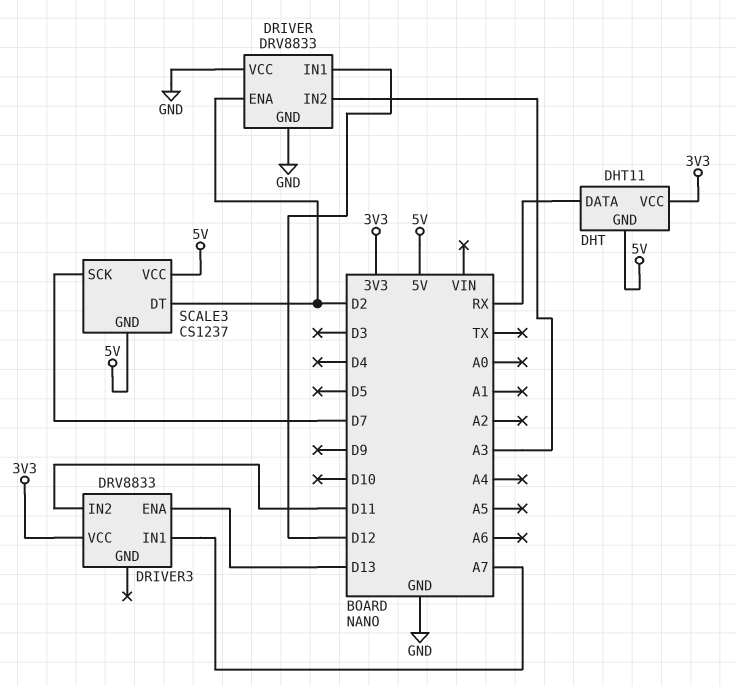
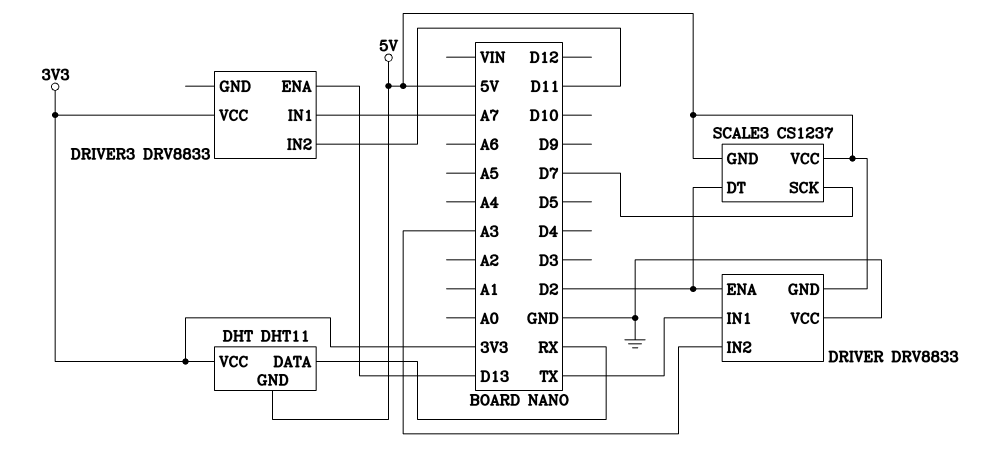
DRIVER pin GND: GND -> 5V
DRIVER pin IN1: D12 -> TX

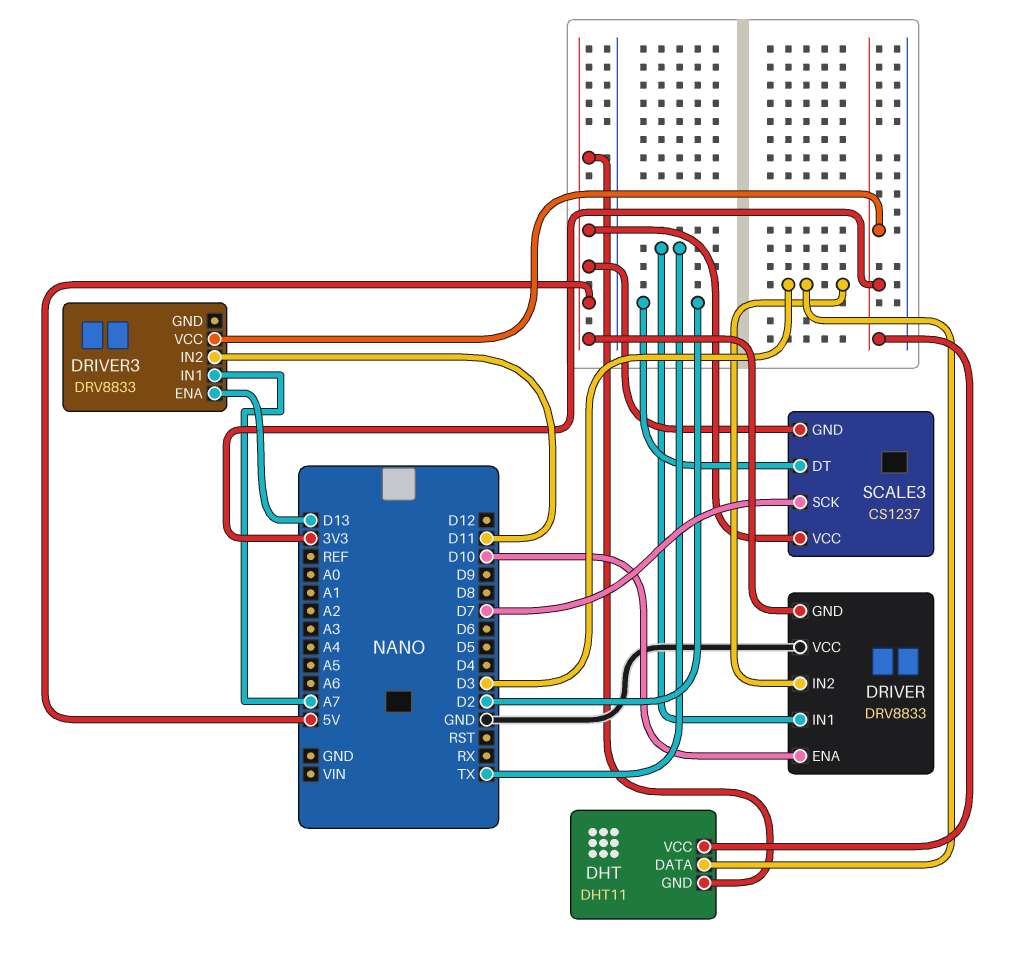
DHT pin DATA: RX -> D3
DRIVER pin ENA: D2 -> D10
DRIVER pin IN2: A3 -> D3

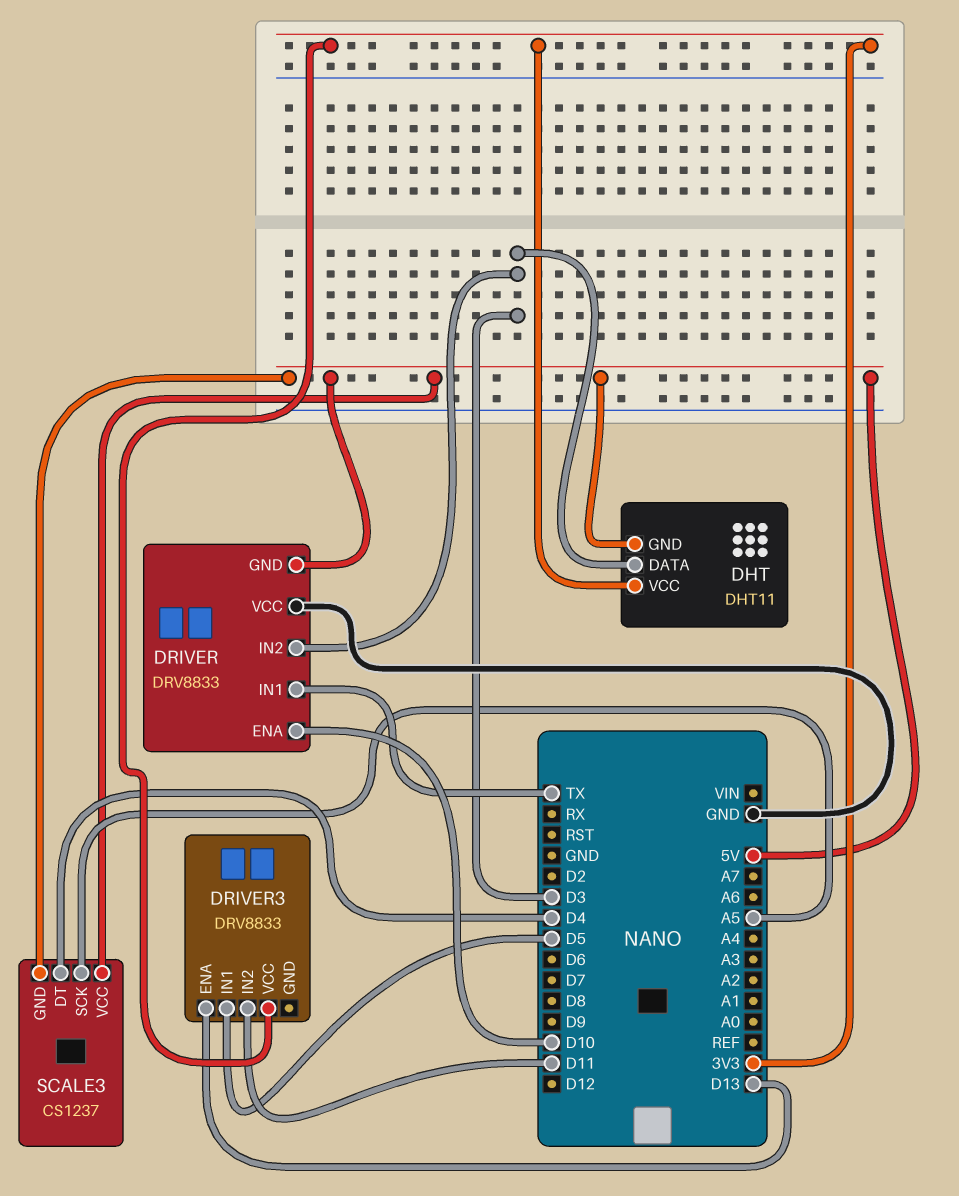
DRIVER3 pin IN1: A7 -> D5
SCALE3 pin DT: D2 -> D4
SCALE3 pin SCK: D7 -> A5

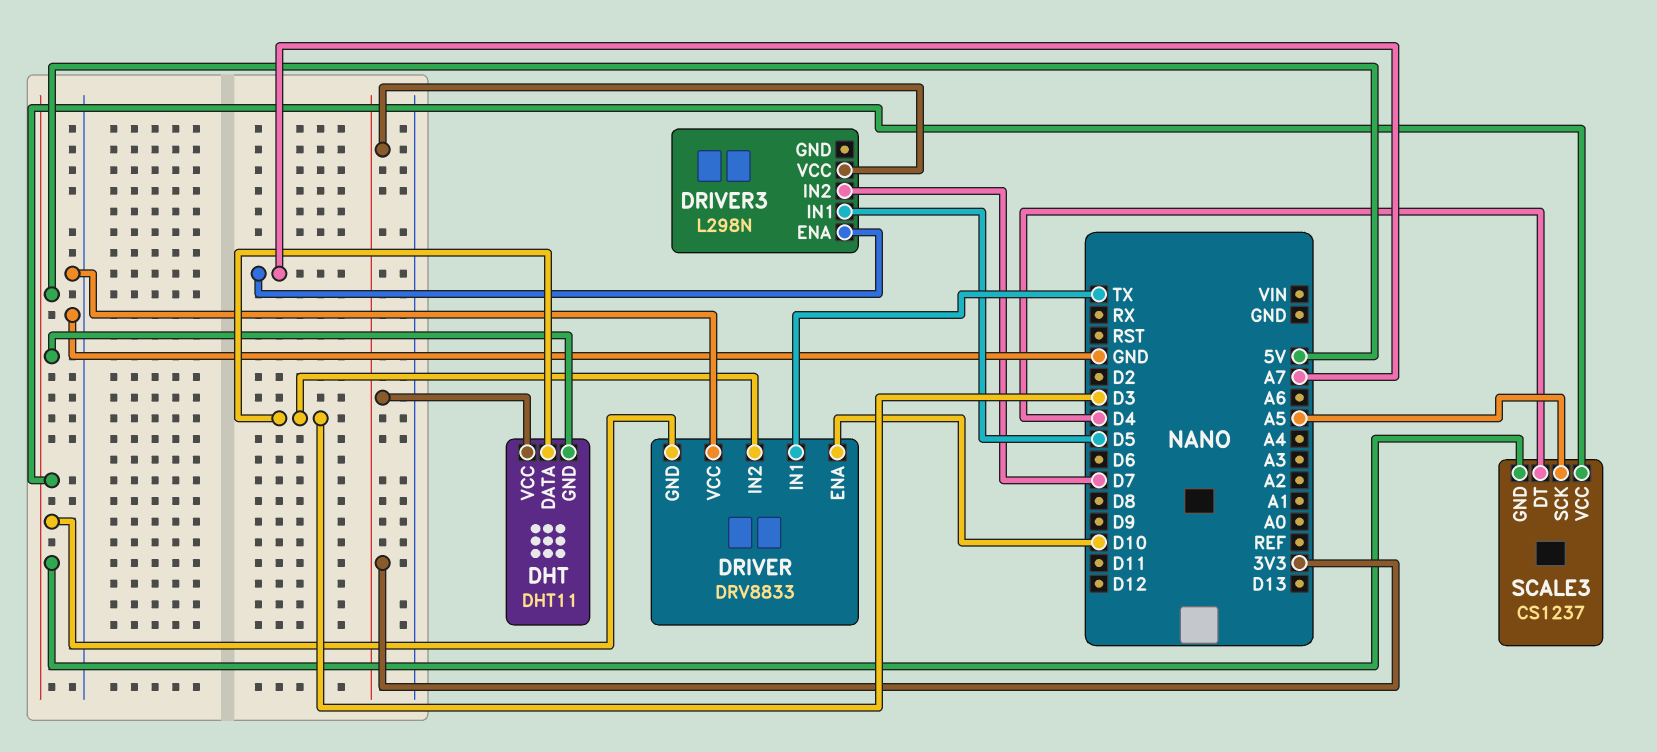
DRIVER3: DRV8833 -> L298N
DRIVER3 pin ENA: D13 -> A7
DRIVER3 pin IN2: D11 -> D7

